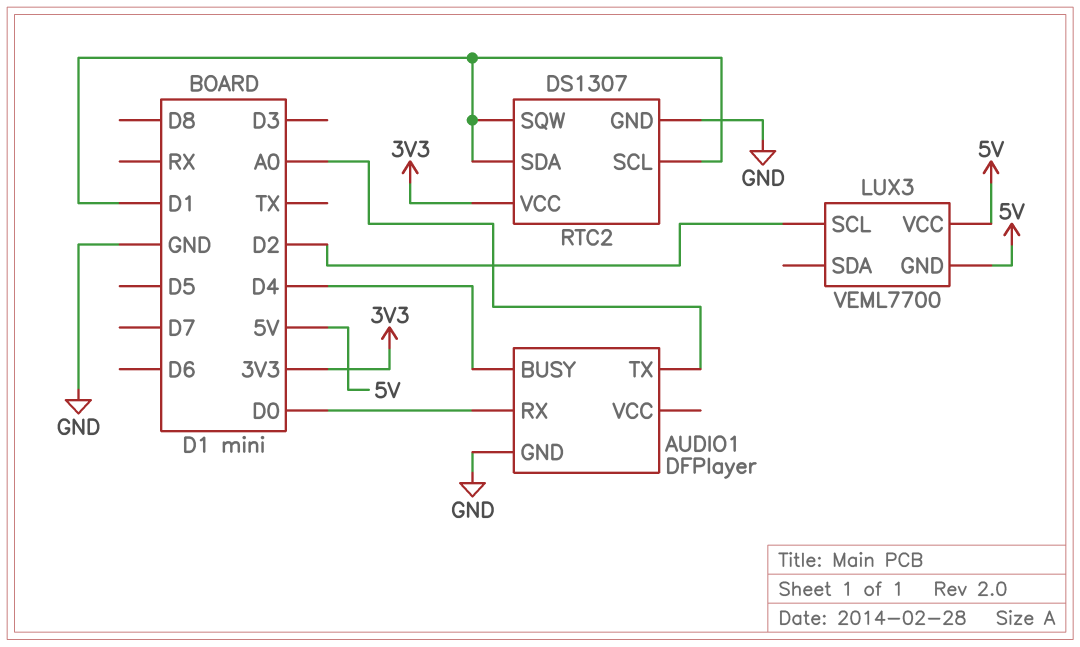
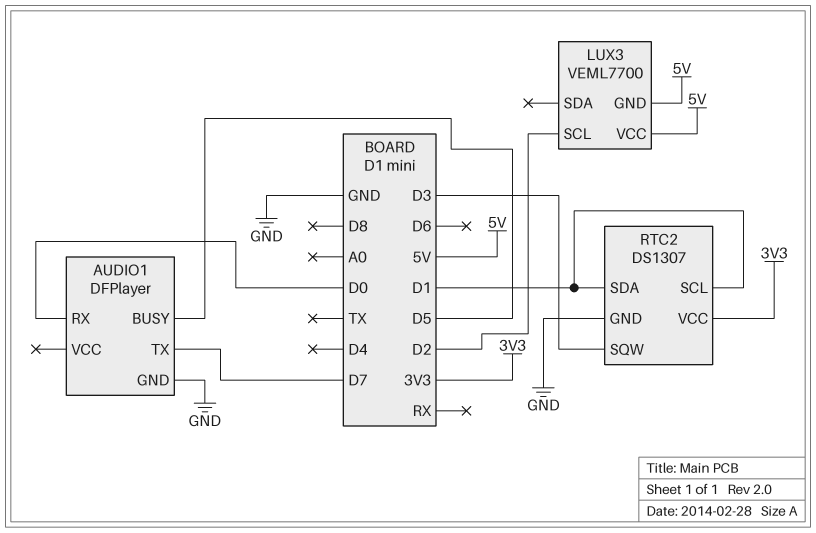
AUDIO1 pin BUSY: D4 -> D5
AUDIO1 pin TX: A0 -> D7
RTC2 pin SQW: D1 -> D3

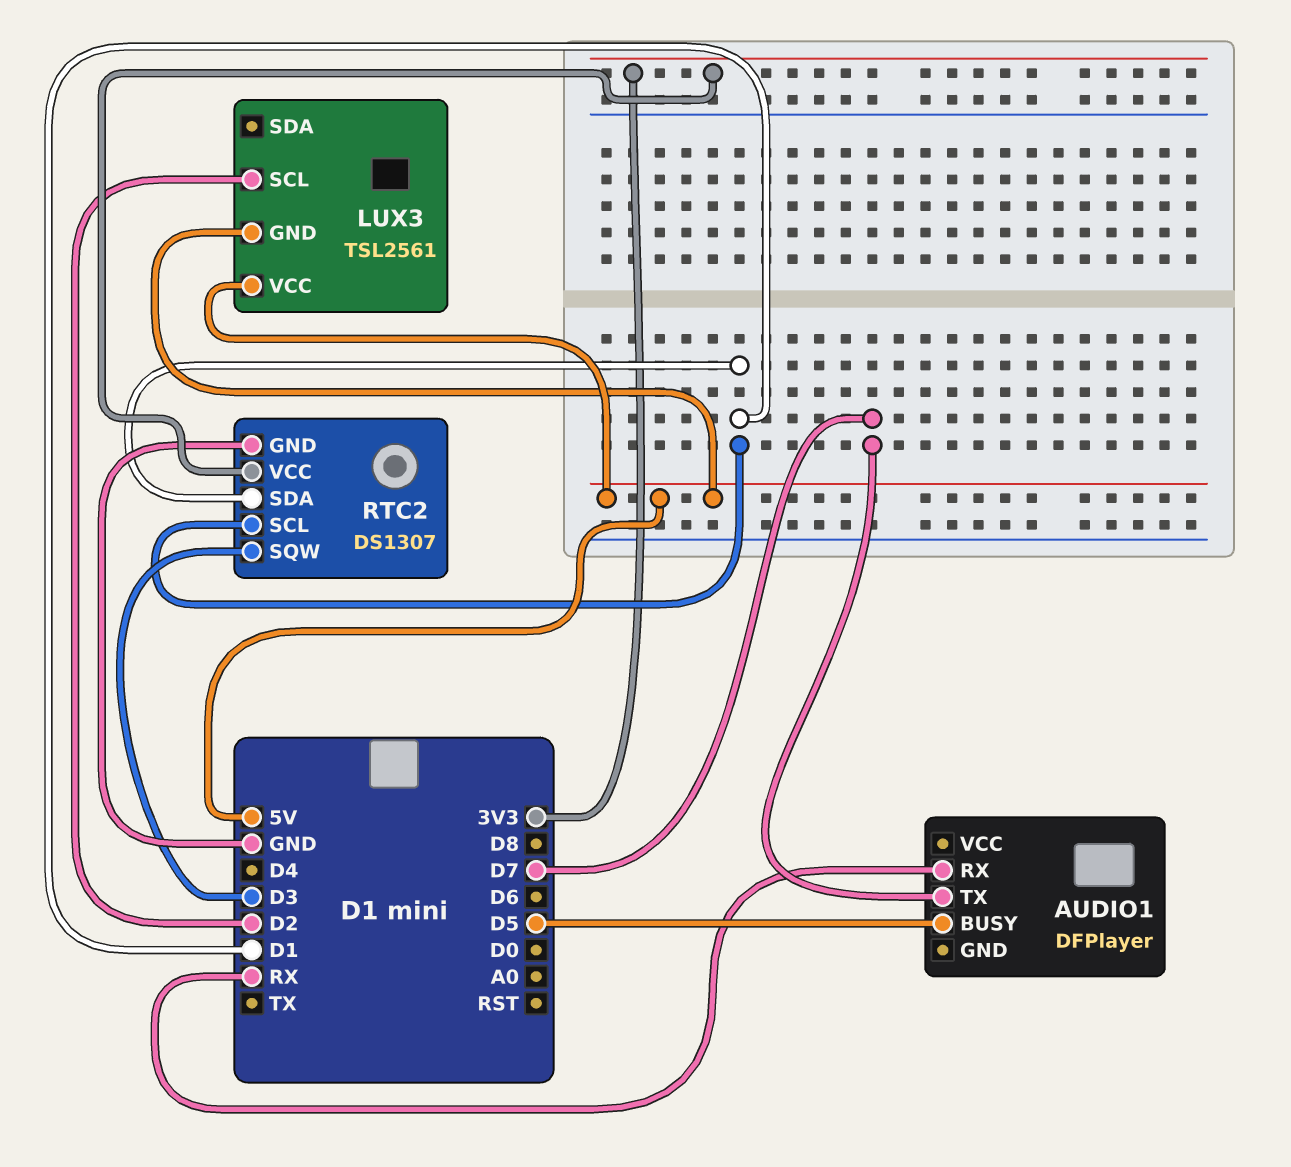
AUDIO1 pin GND: GND -> none
AUDIO1 pin RX: D0 -> RX
LUX3: VEML7700 -> TSL2561

